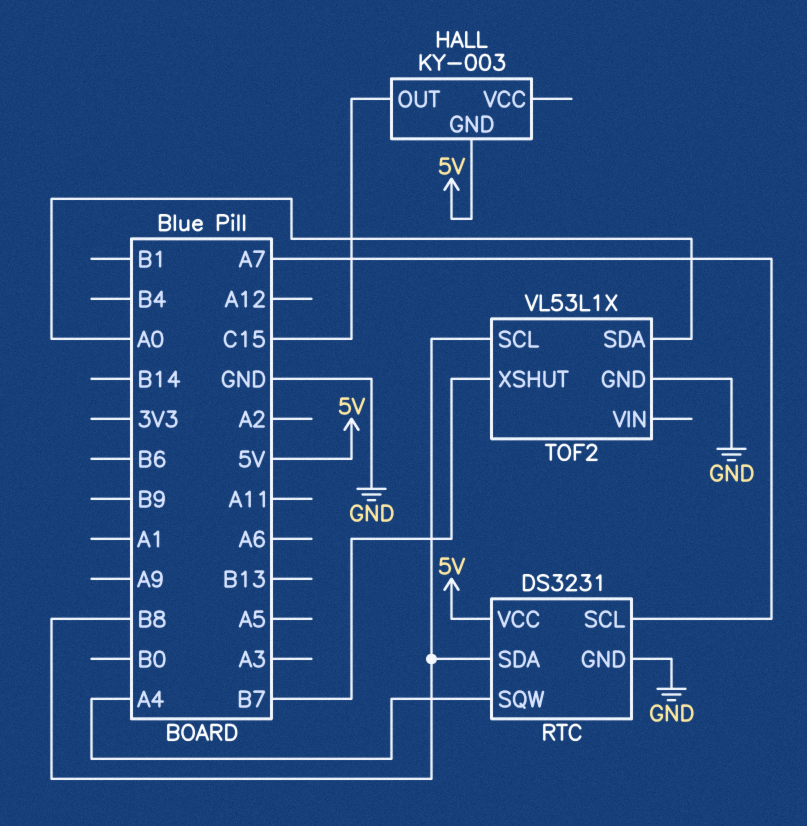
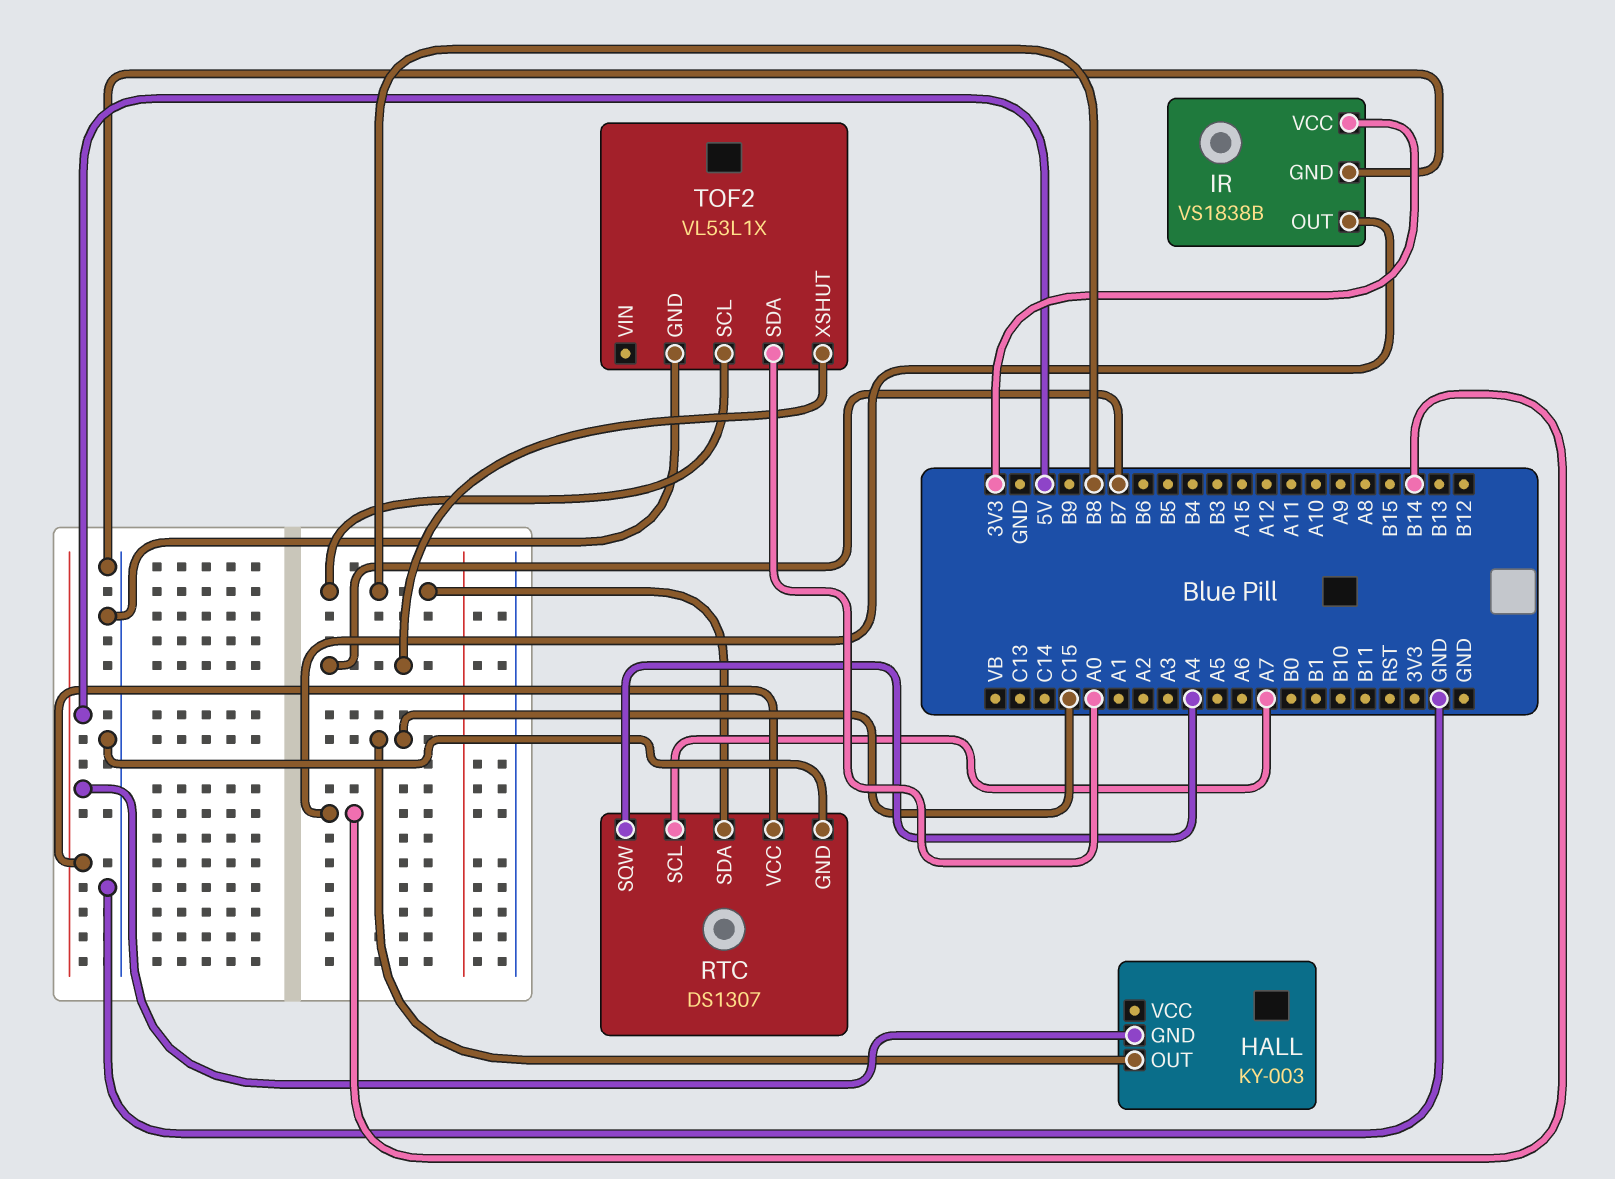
IR: none -> VS1838B
IR pin GND: none -> GND
IR pin OUT: none -> B14
IR pin VCC: none -> 3V3
RTC: DS3231 -> DS1307

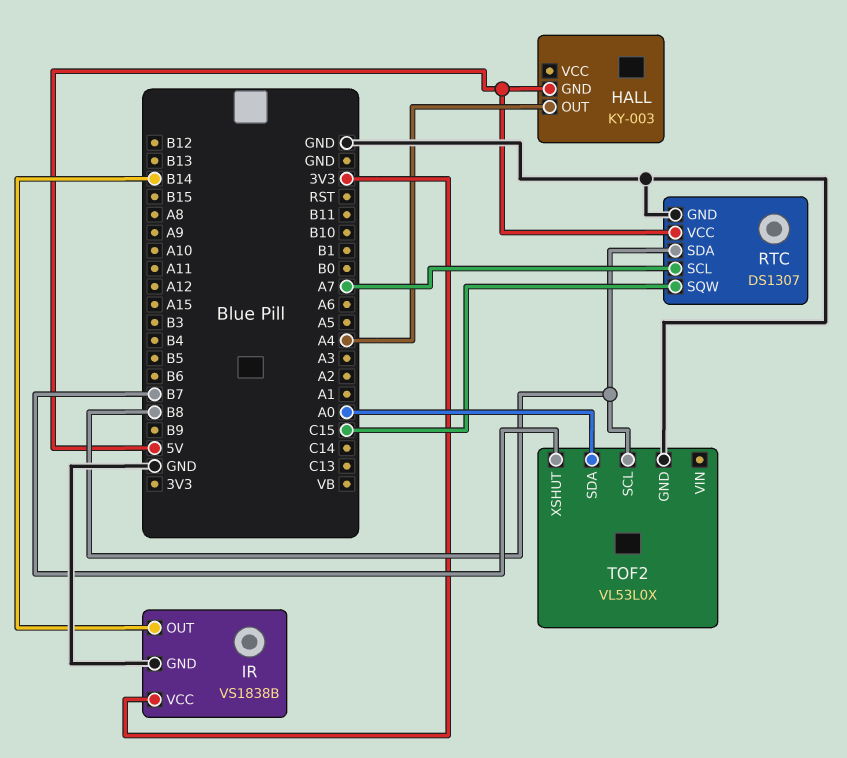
HALL pin OUT: C15 -> A4
RTC pin SQW: A4 -> C15
TOF2: VL53L1X -> VL53L0X

